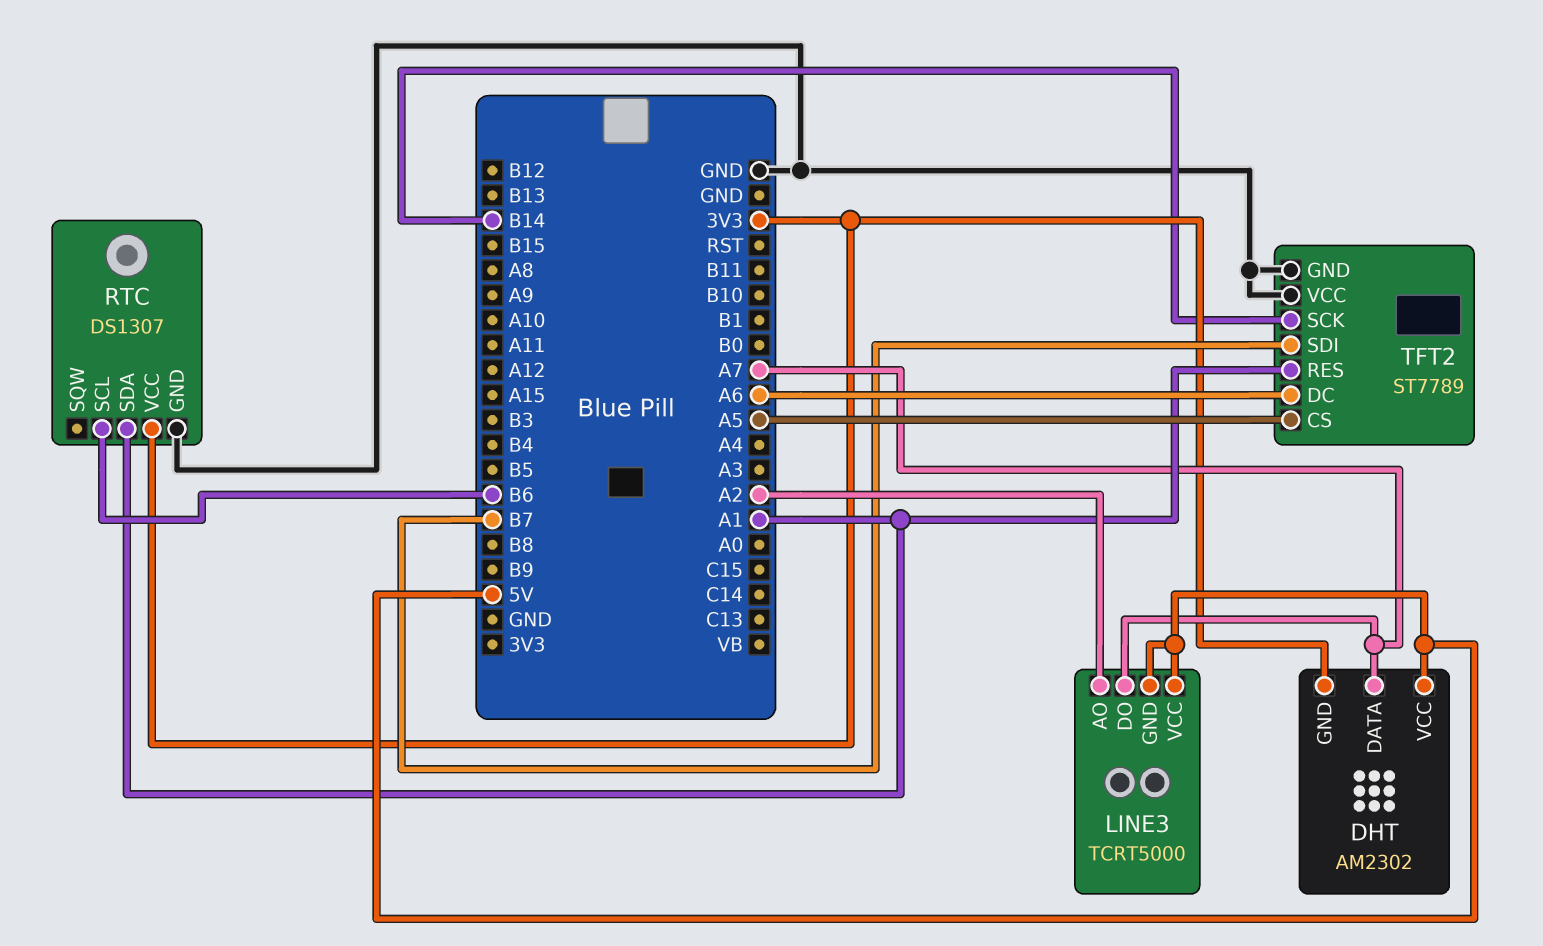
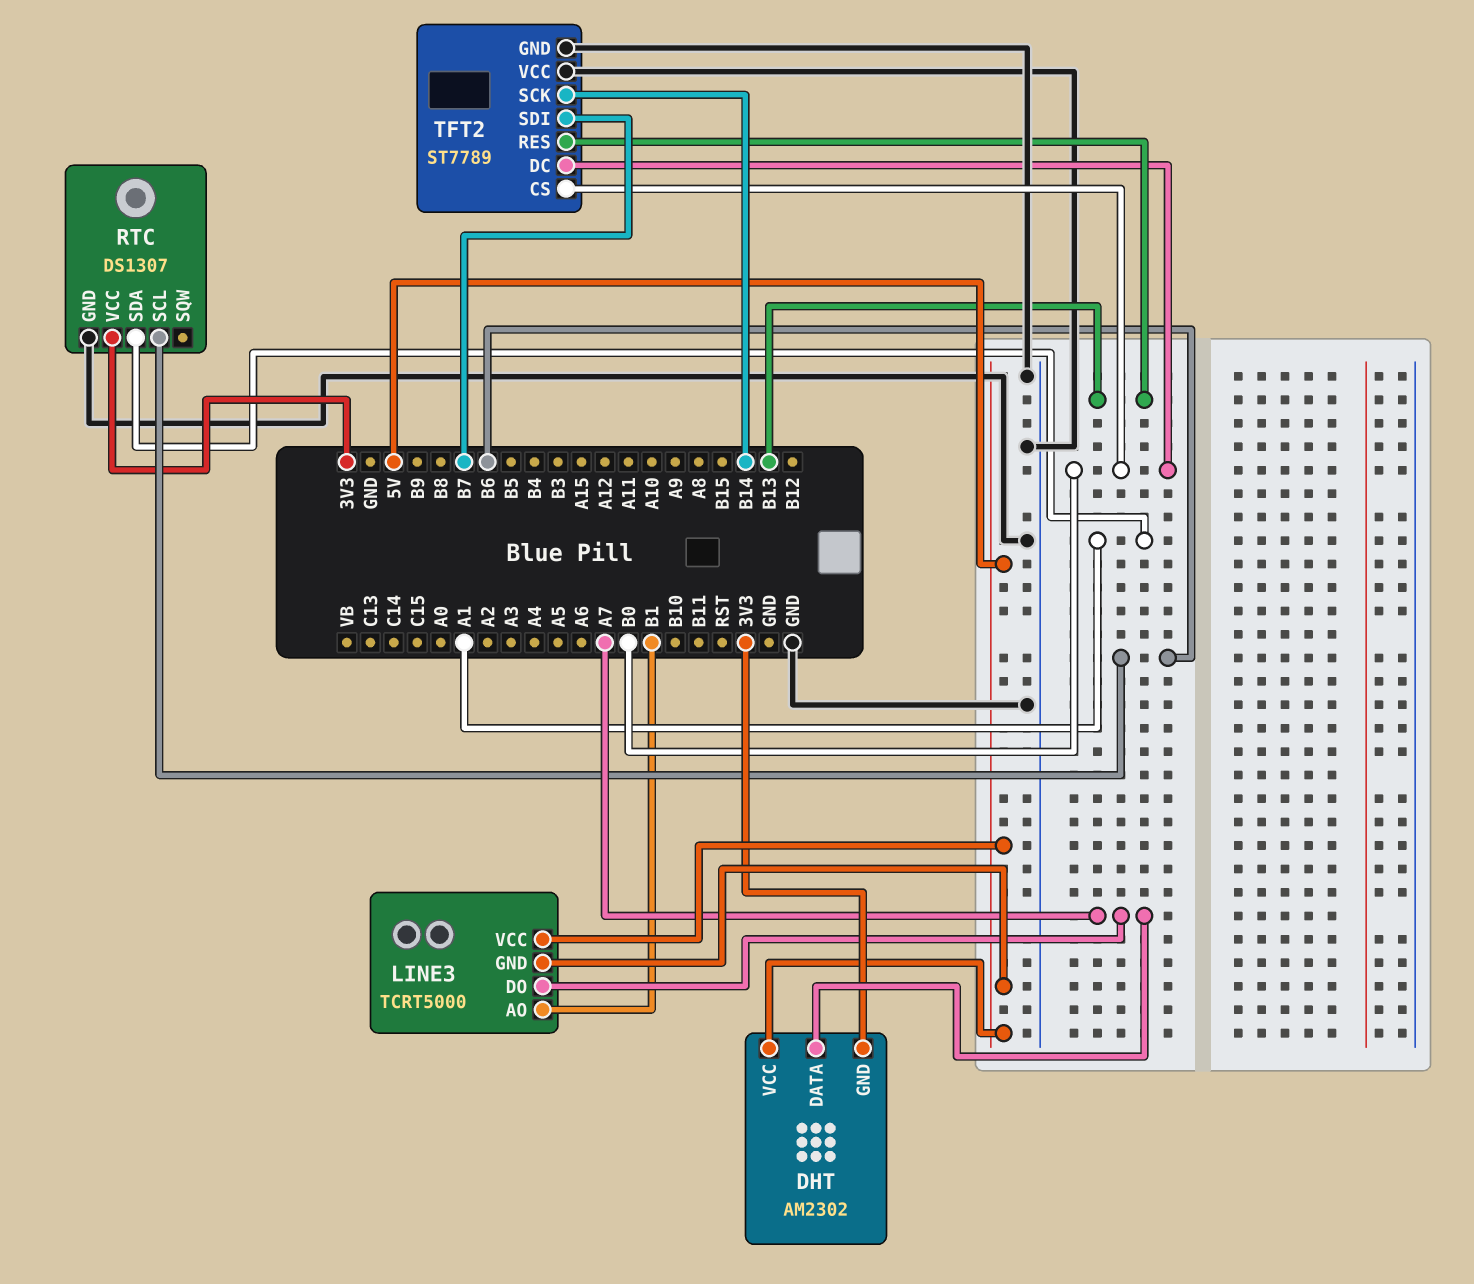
LINE3 pin AO: A2 -> B1
TFT2 pin CS: A5 -> B0
TFT2 pin DC: A6 -> B0
TFT2 pin RES: A1 -> B13

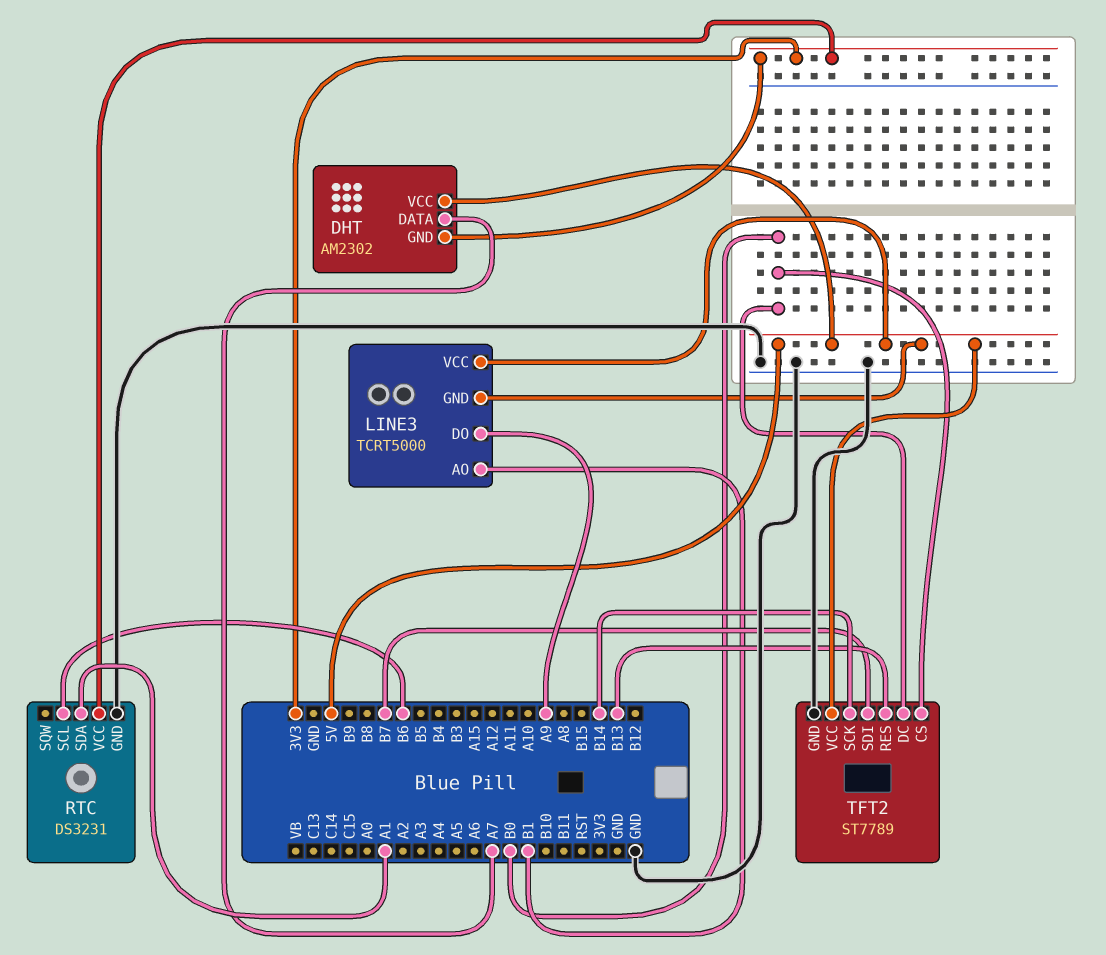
LINE3 pin DO: A7 -> A9
RTC: DS1307 -> DS3231
TFT2 pin VCC: GND -> 5V

